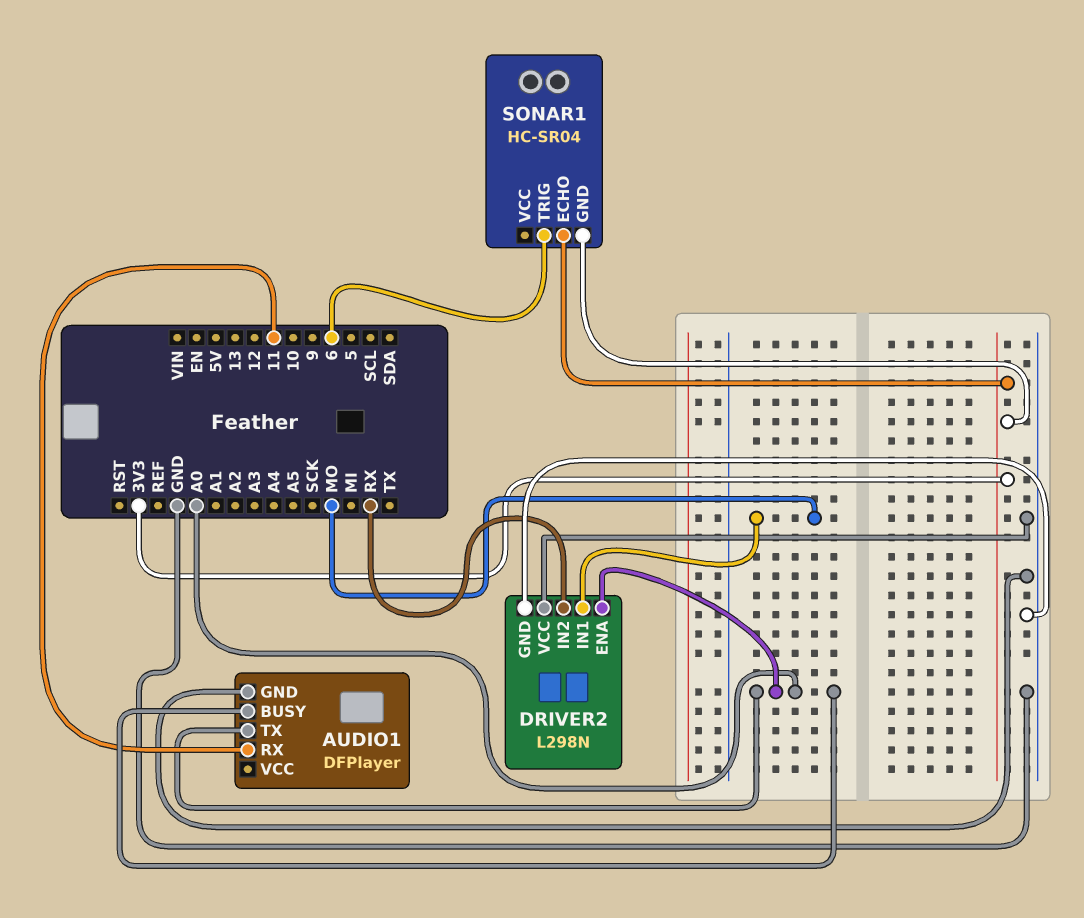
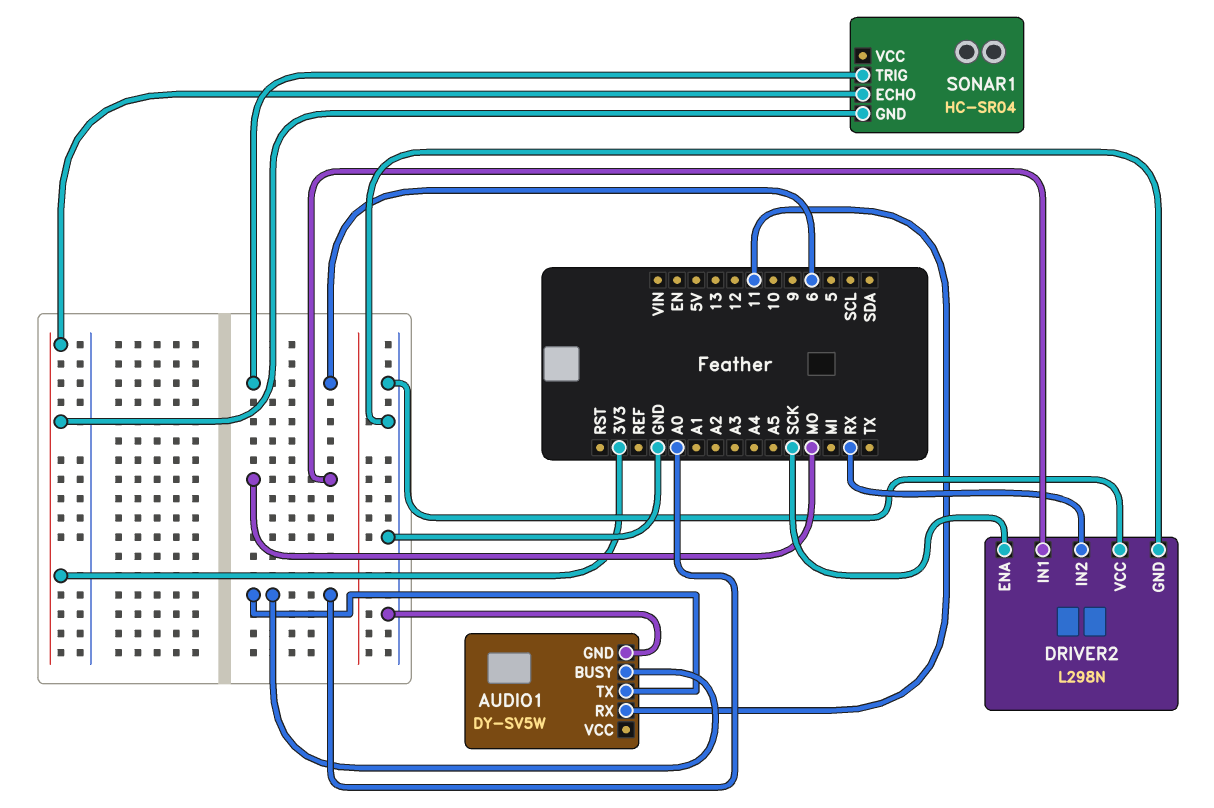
AUDIO1: DFPlayer -> DY-SV5W
DRIVER2 pin ENA: A0 -> SCK

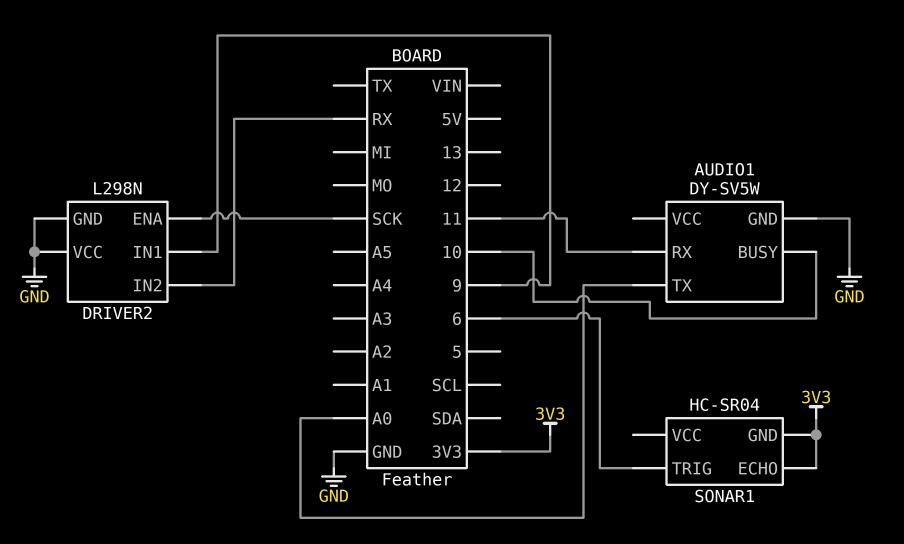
AUDIO1 pin BUSY: A0 -> 10
DRIVER2 pin IN1: MO -> 9

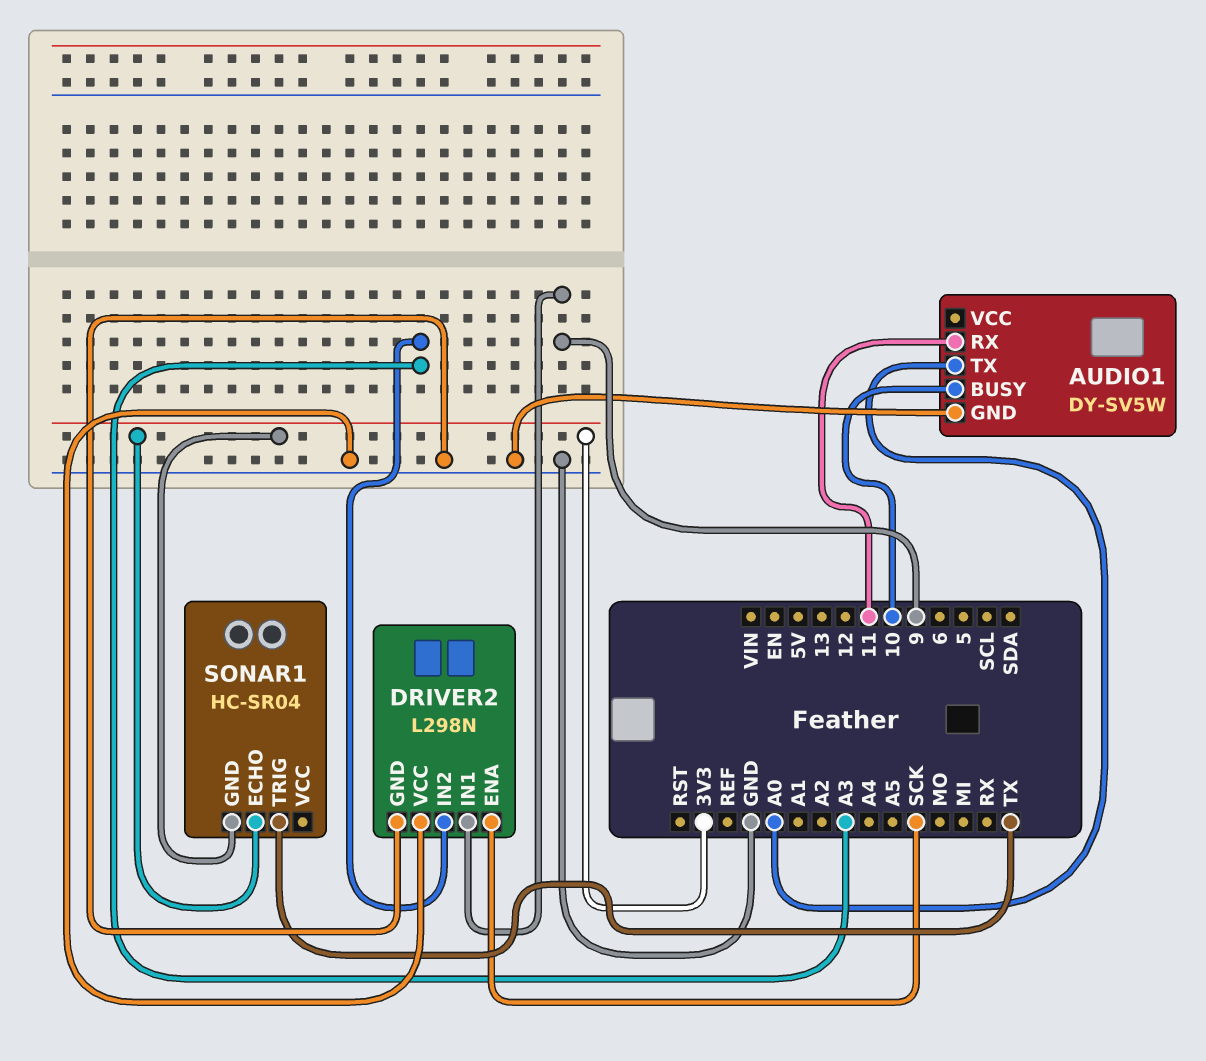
DRIVER2 pin IN2: RX -> A3
SONAR1 pin TRIG: 6 -> TX

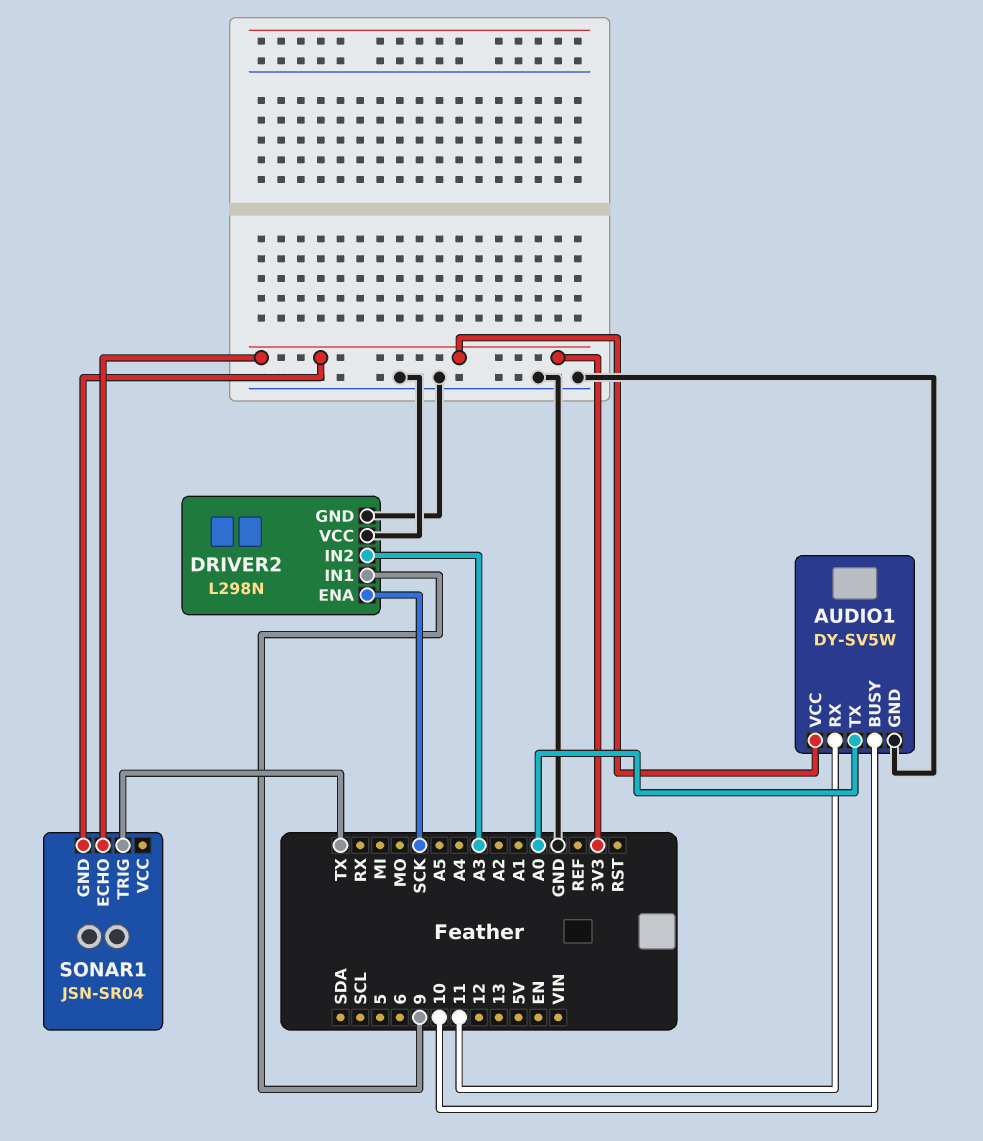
AUDIO1 pin VCC: none -> 3V3
SONAR1: HC-SR04 -> JSN-SR04

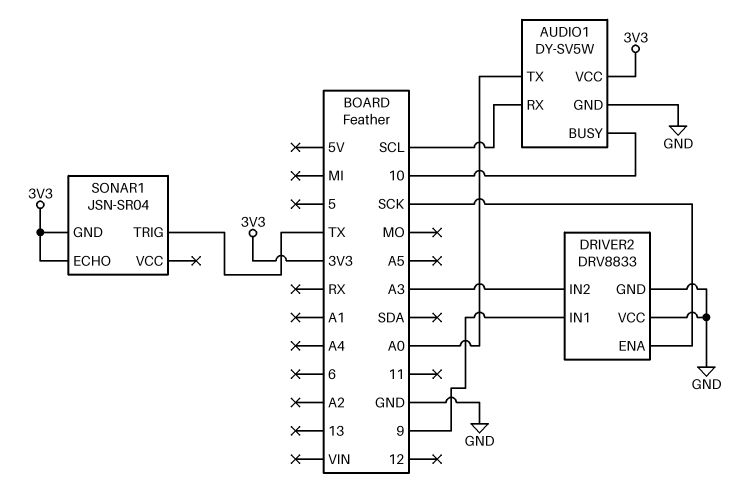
AUDIO1 pin RX: 11 -> SCL
DRIVER2: L298N -> DRV8833

